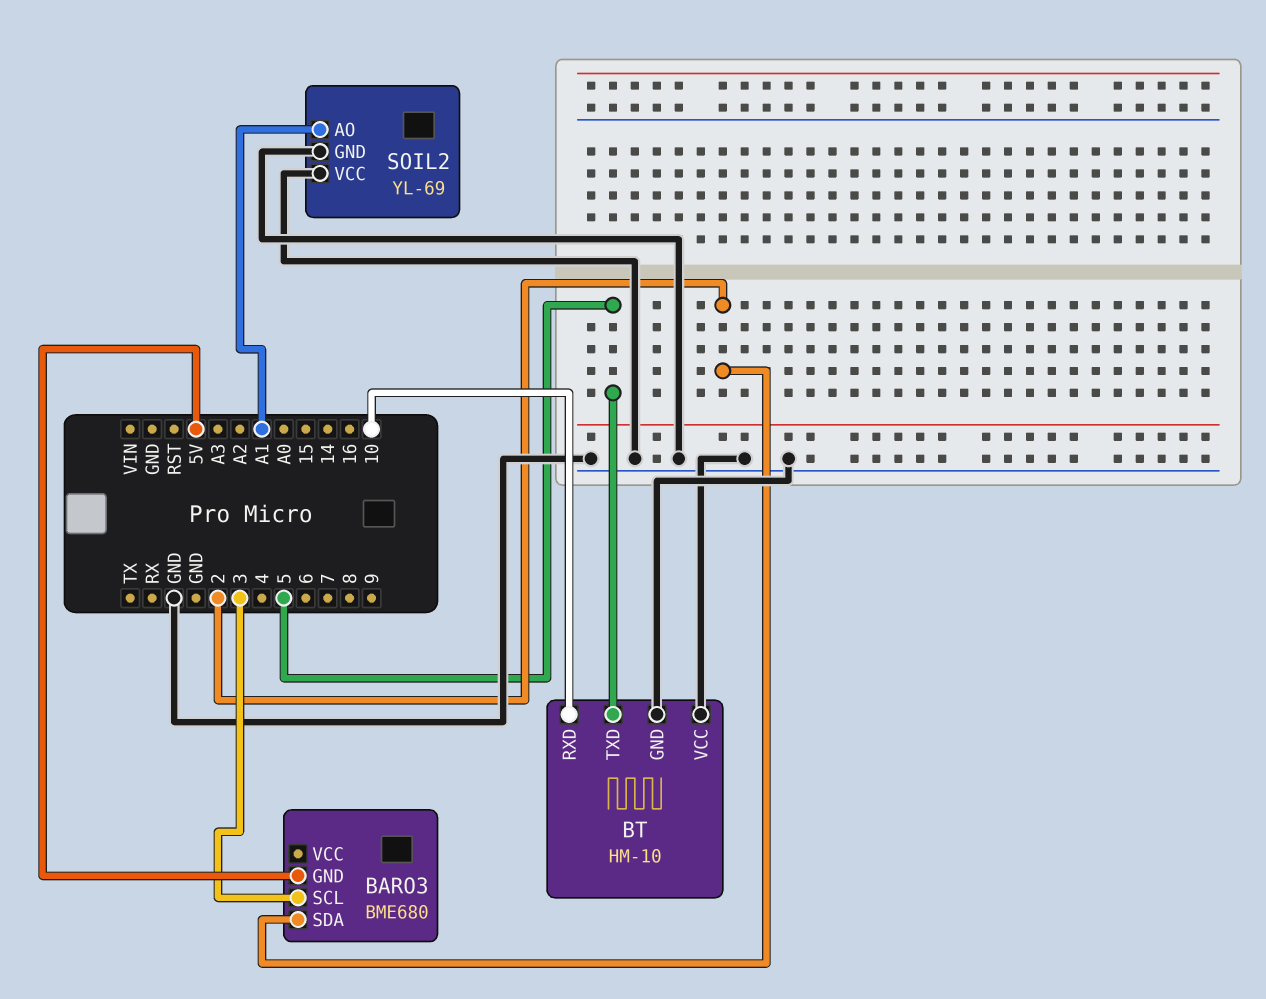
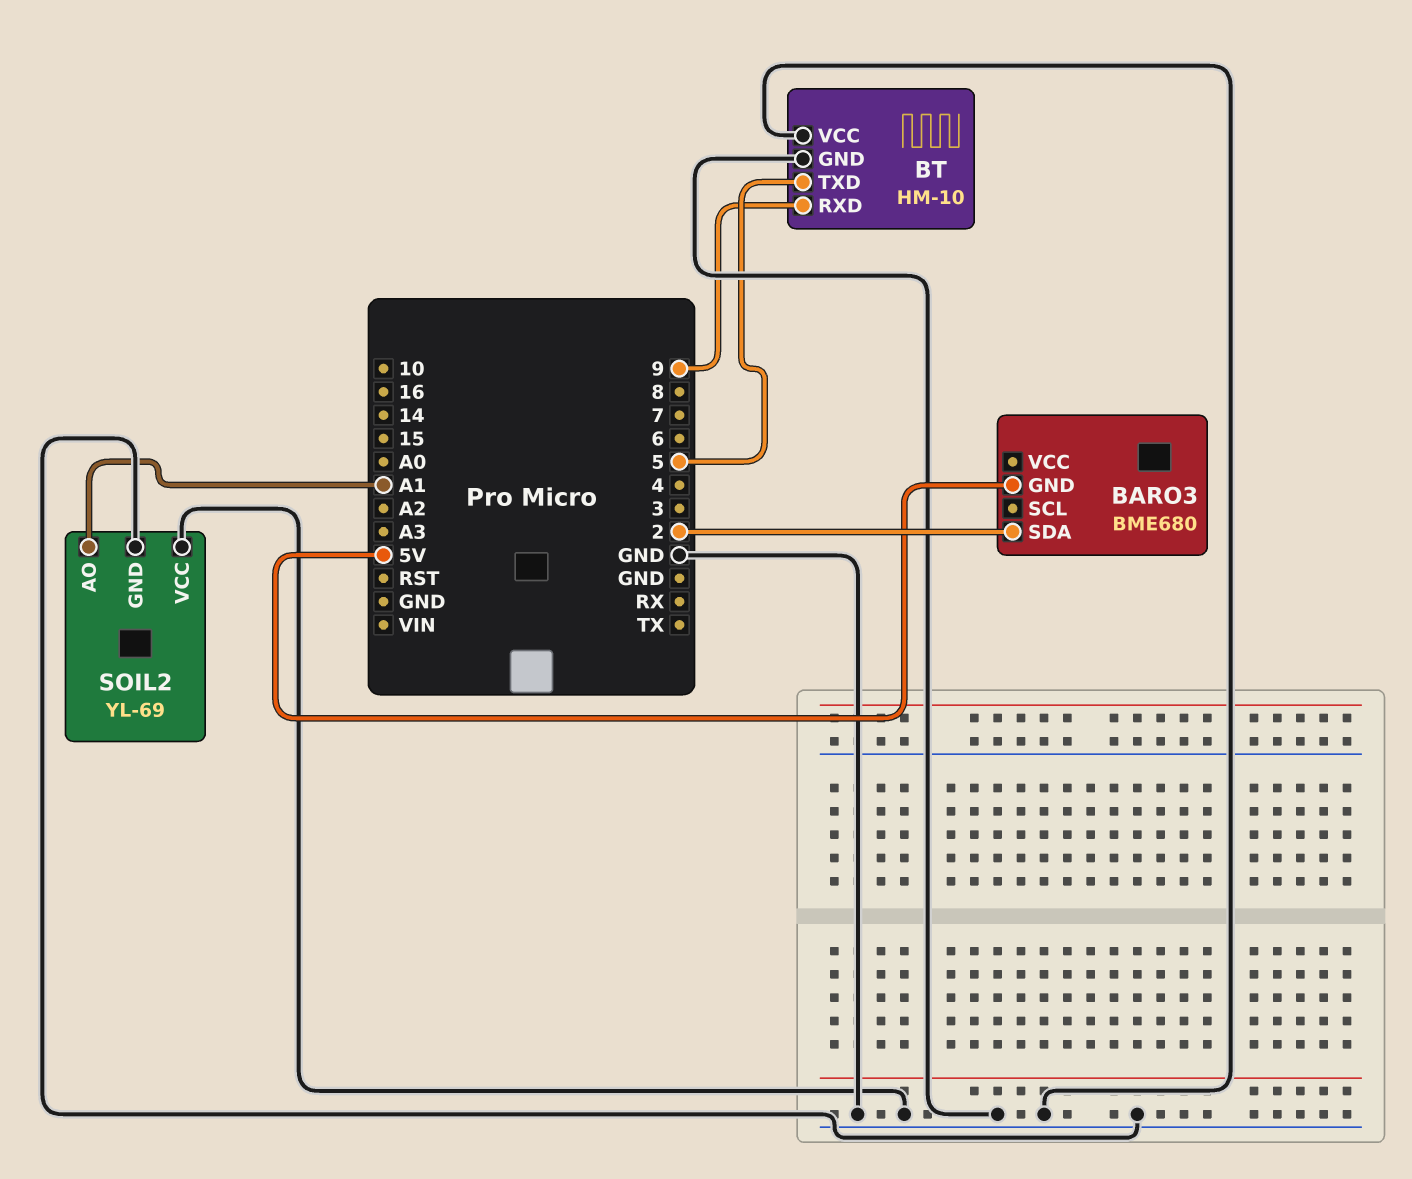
BARO3 pin SCL: 3 -> none
BT pin RXD: 10 -> 9

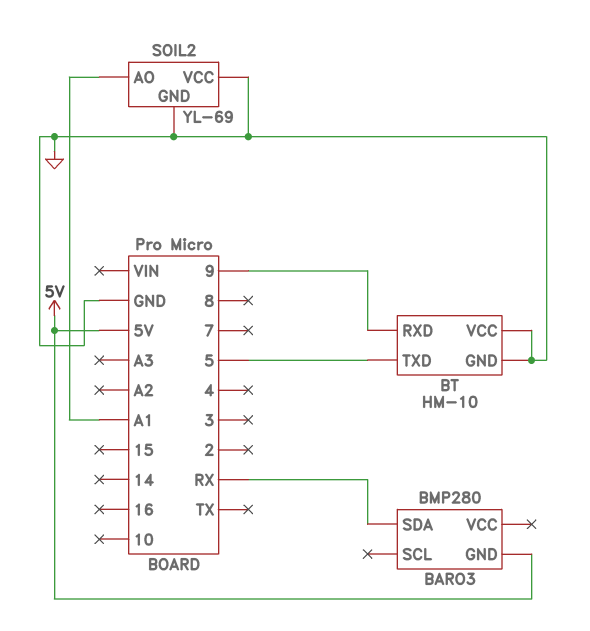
BARO3: BME680 -> BMP280
BARO3 pin SDA: 2 -> RX

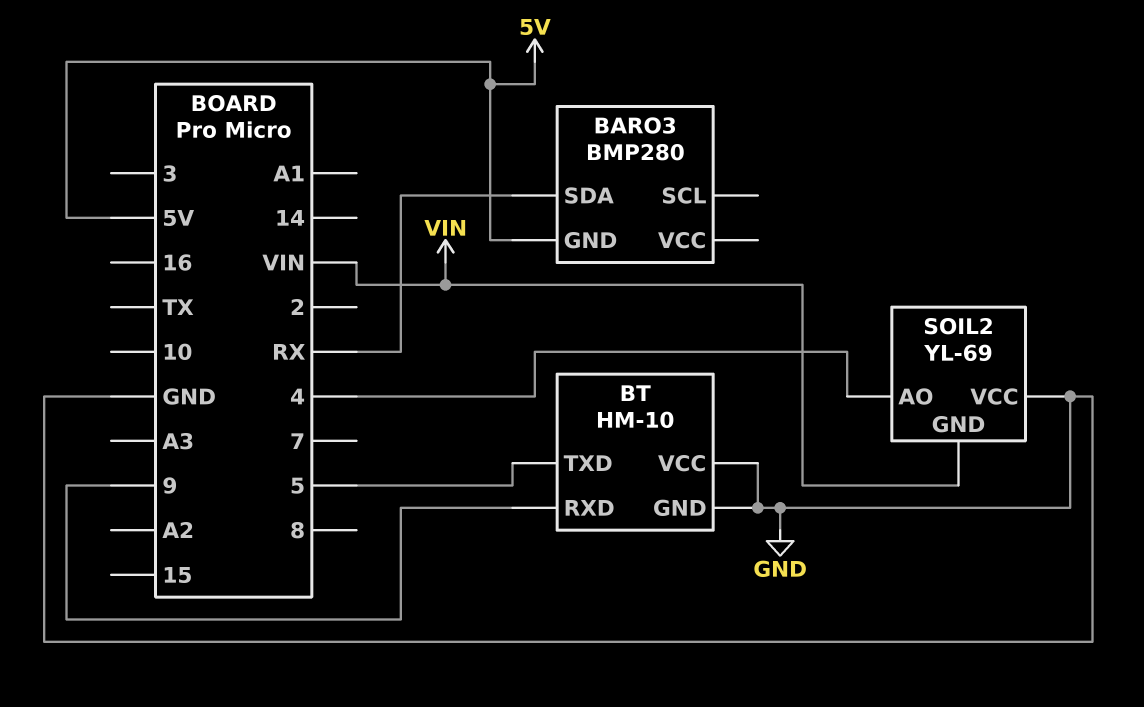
SOIL2 pin AO: A1 -> 4
SOIL2 pin GND: GND -> VIN

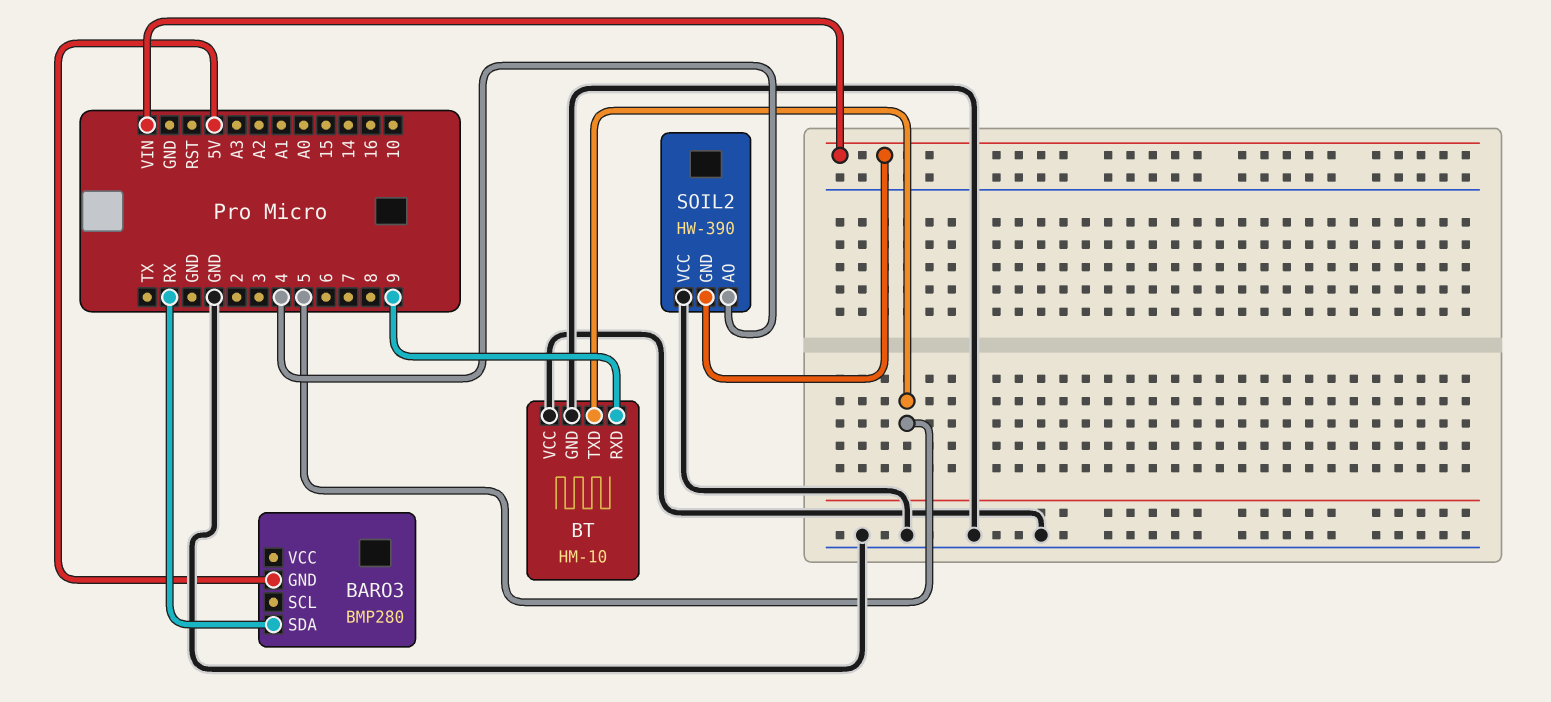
SOIL2: YL-69 -> HW-390

